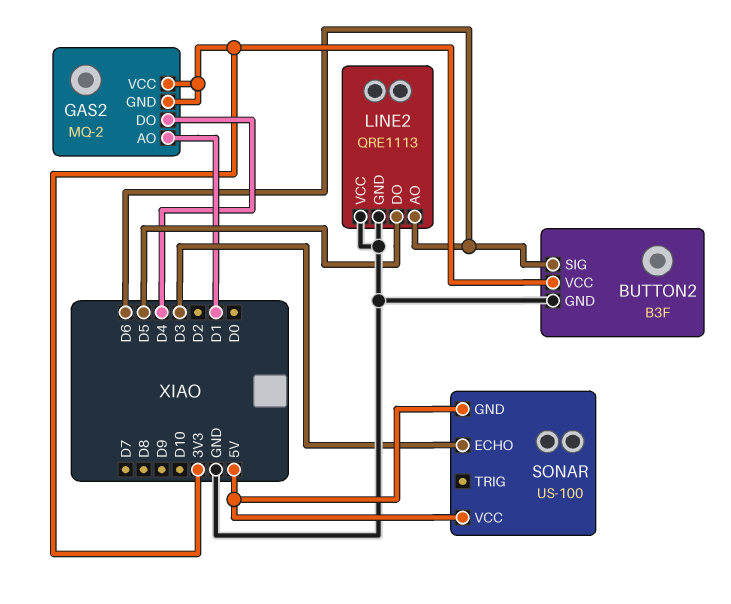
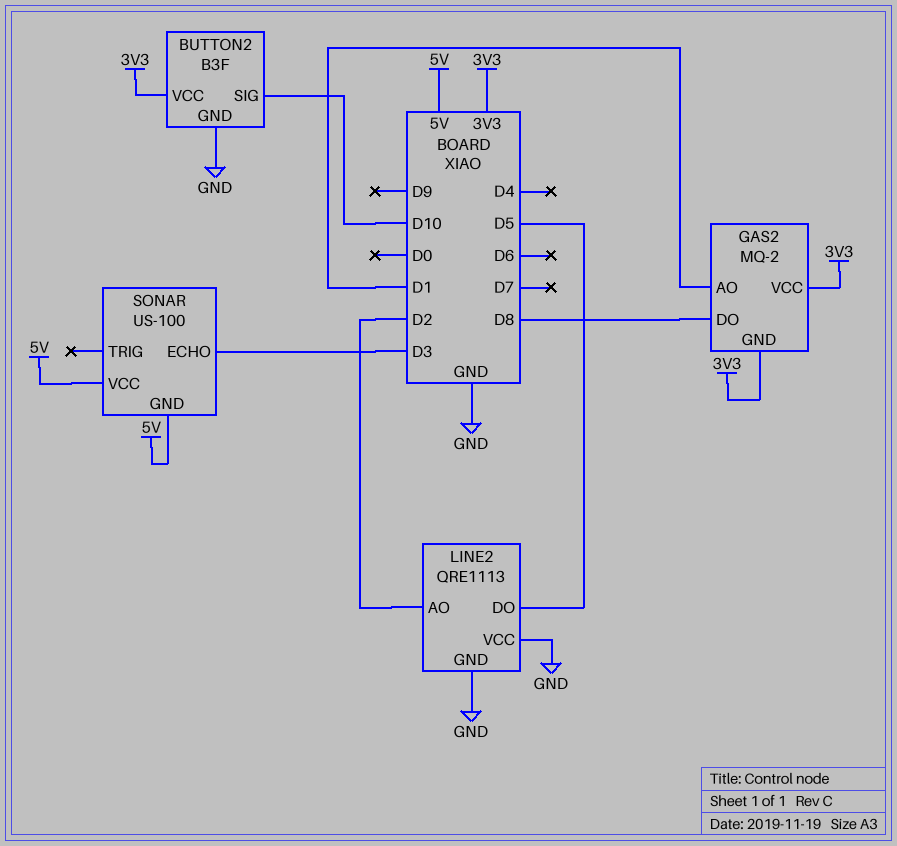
BUTTON2 pin SIG: D6 -> D10
GAS2 pin DO: D4 -> D8
LINE2 pin AO: D6 -> D2

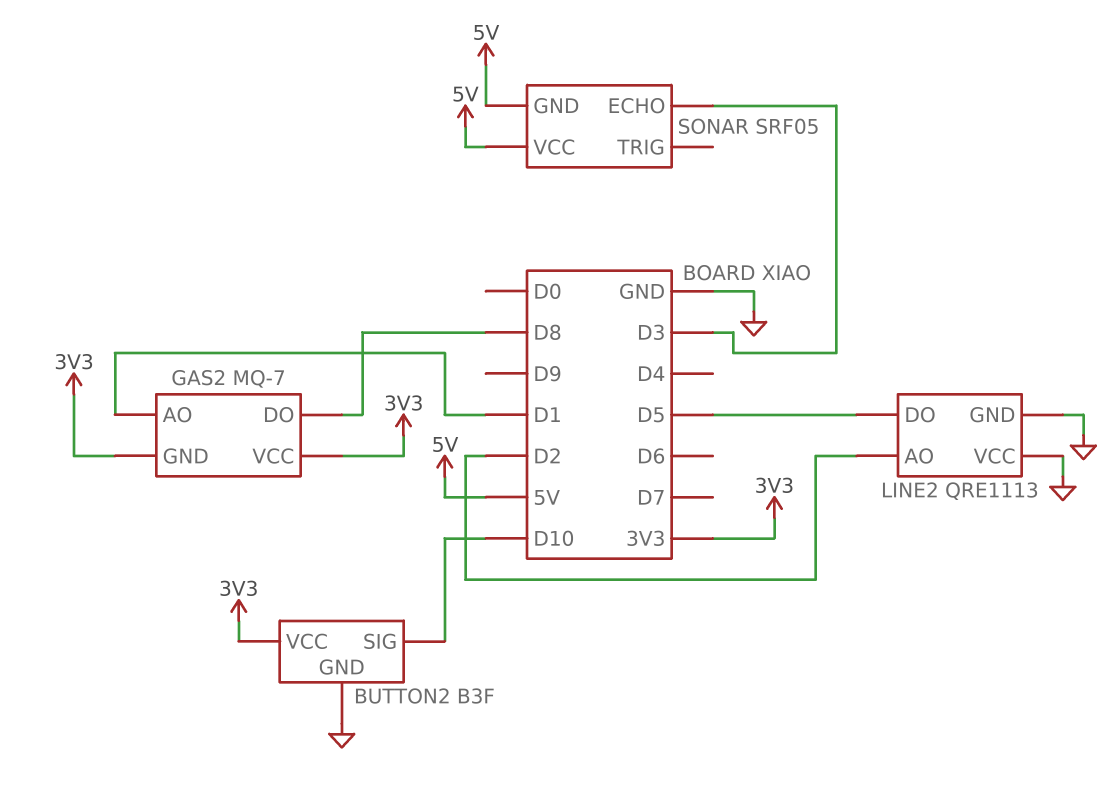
GAS2: MQ-2 -> MQ-7
SONAR: US-100 -> SRF05

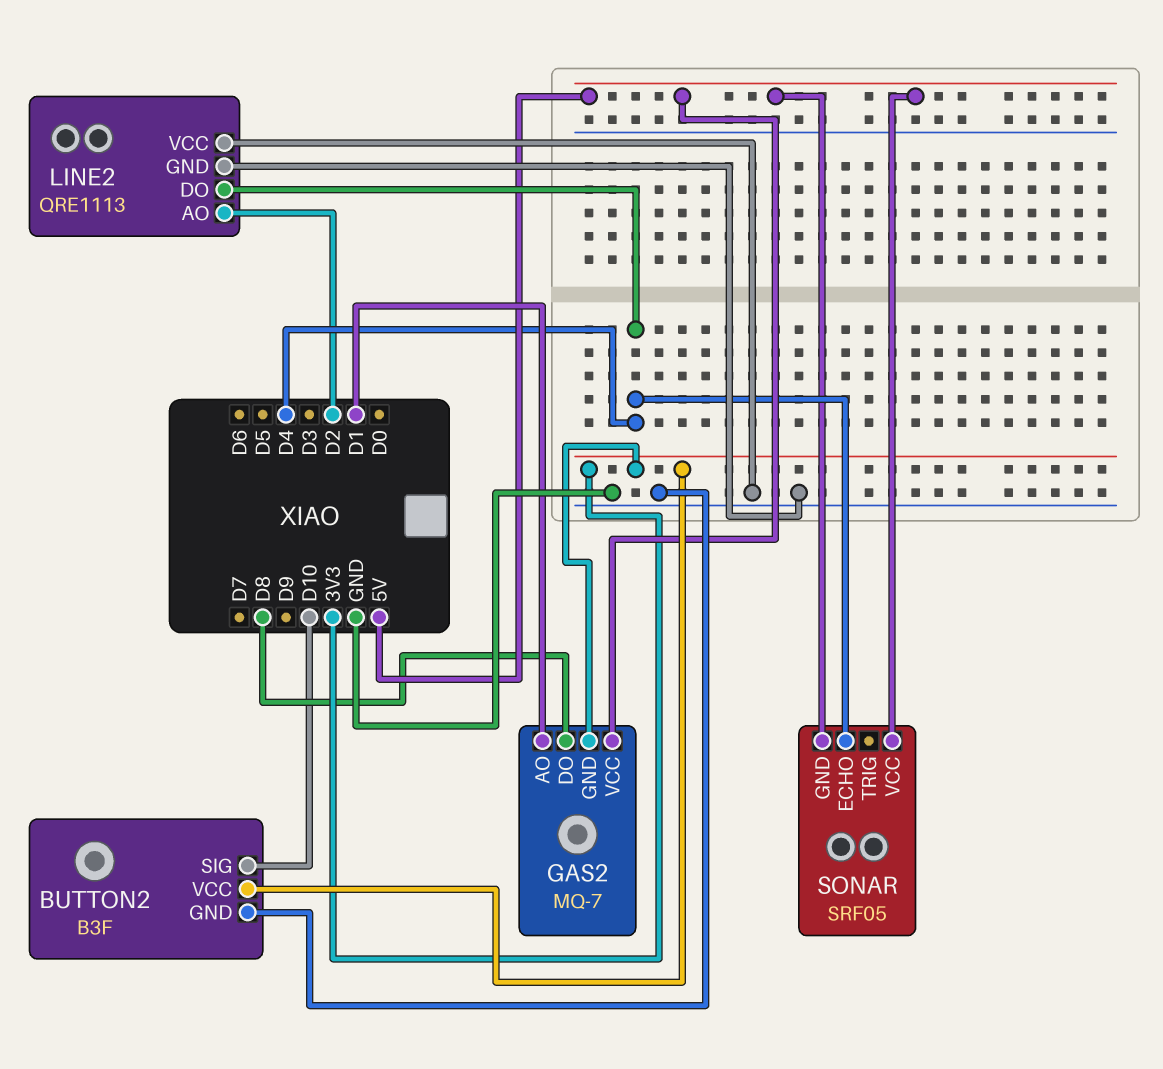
GAS2 pin VCC: 3V3 -> 5V
LINE2 pin DO: D5 -> D4
SONAR pin ECHO: D3 -> D4

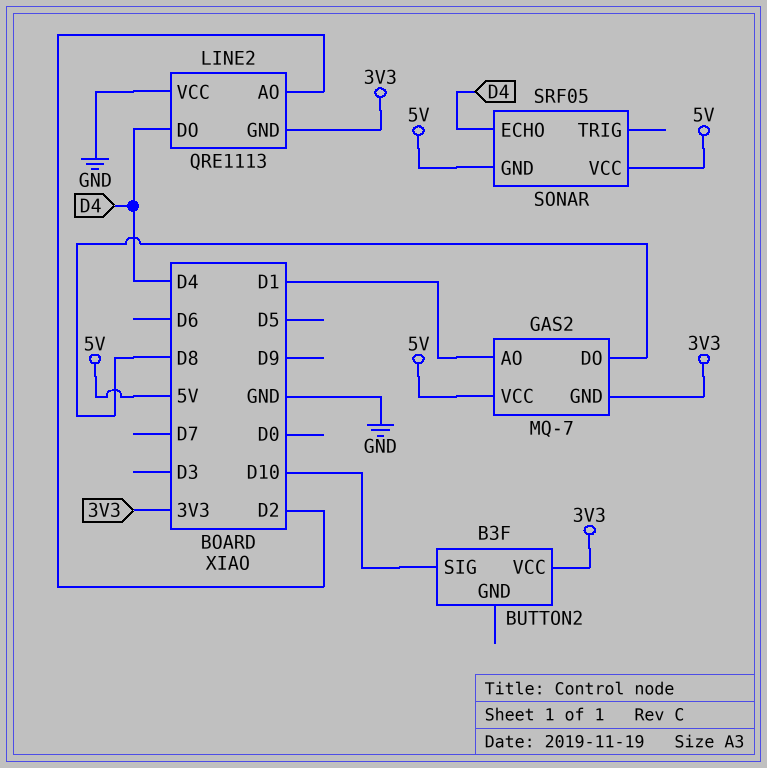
BUTTON2 pin GND: GND -> none
LINE2 pin GND: GND -> 3V3

